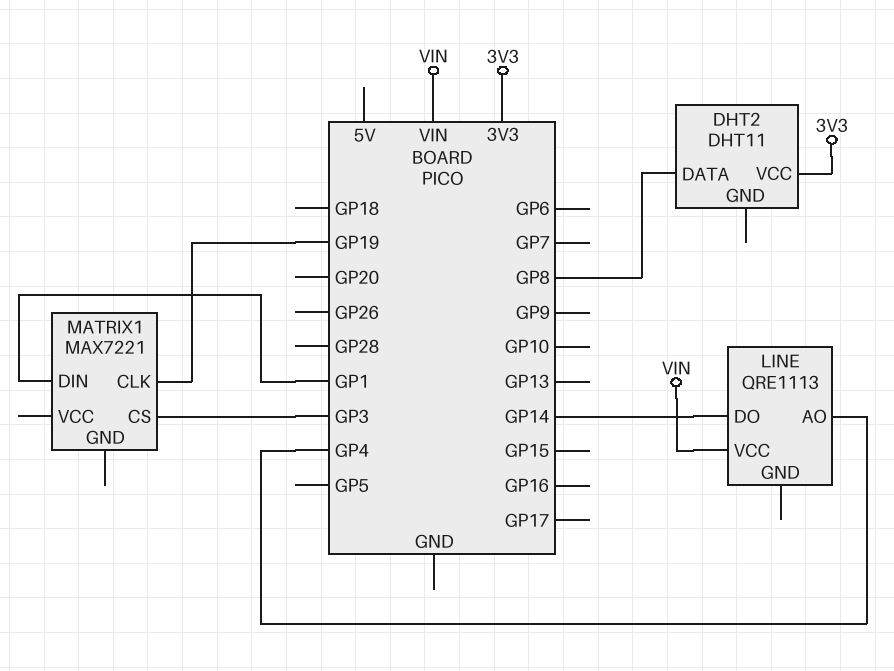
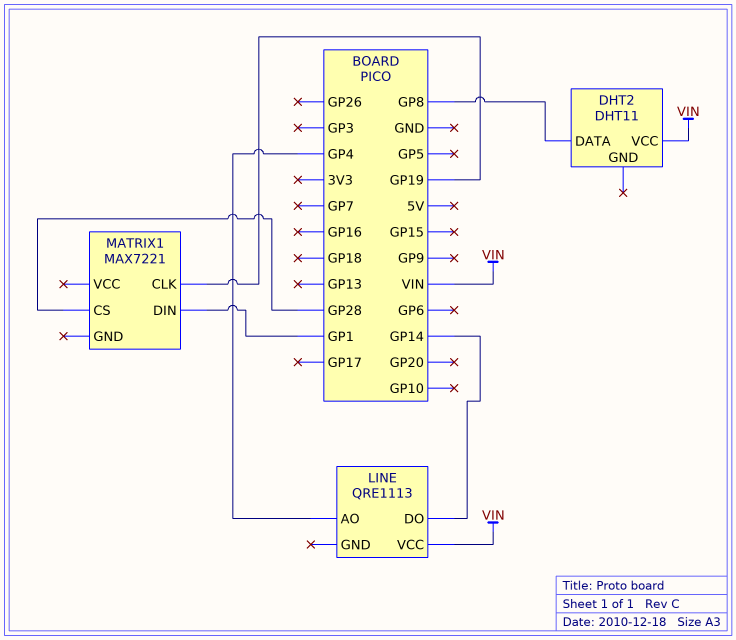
DHT2 pin VCC: 3V3 -> VIN
MATRIX1 pin CS: GP3 -> GP28

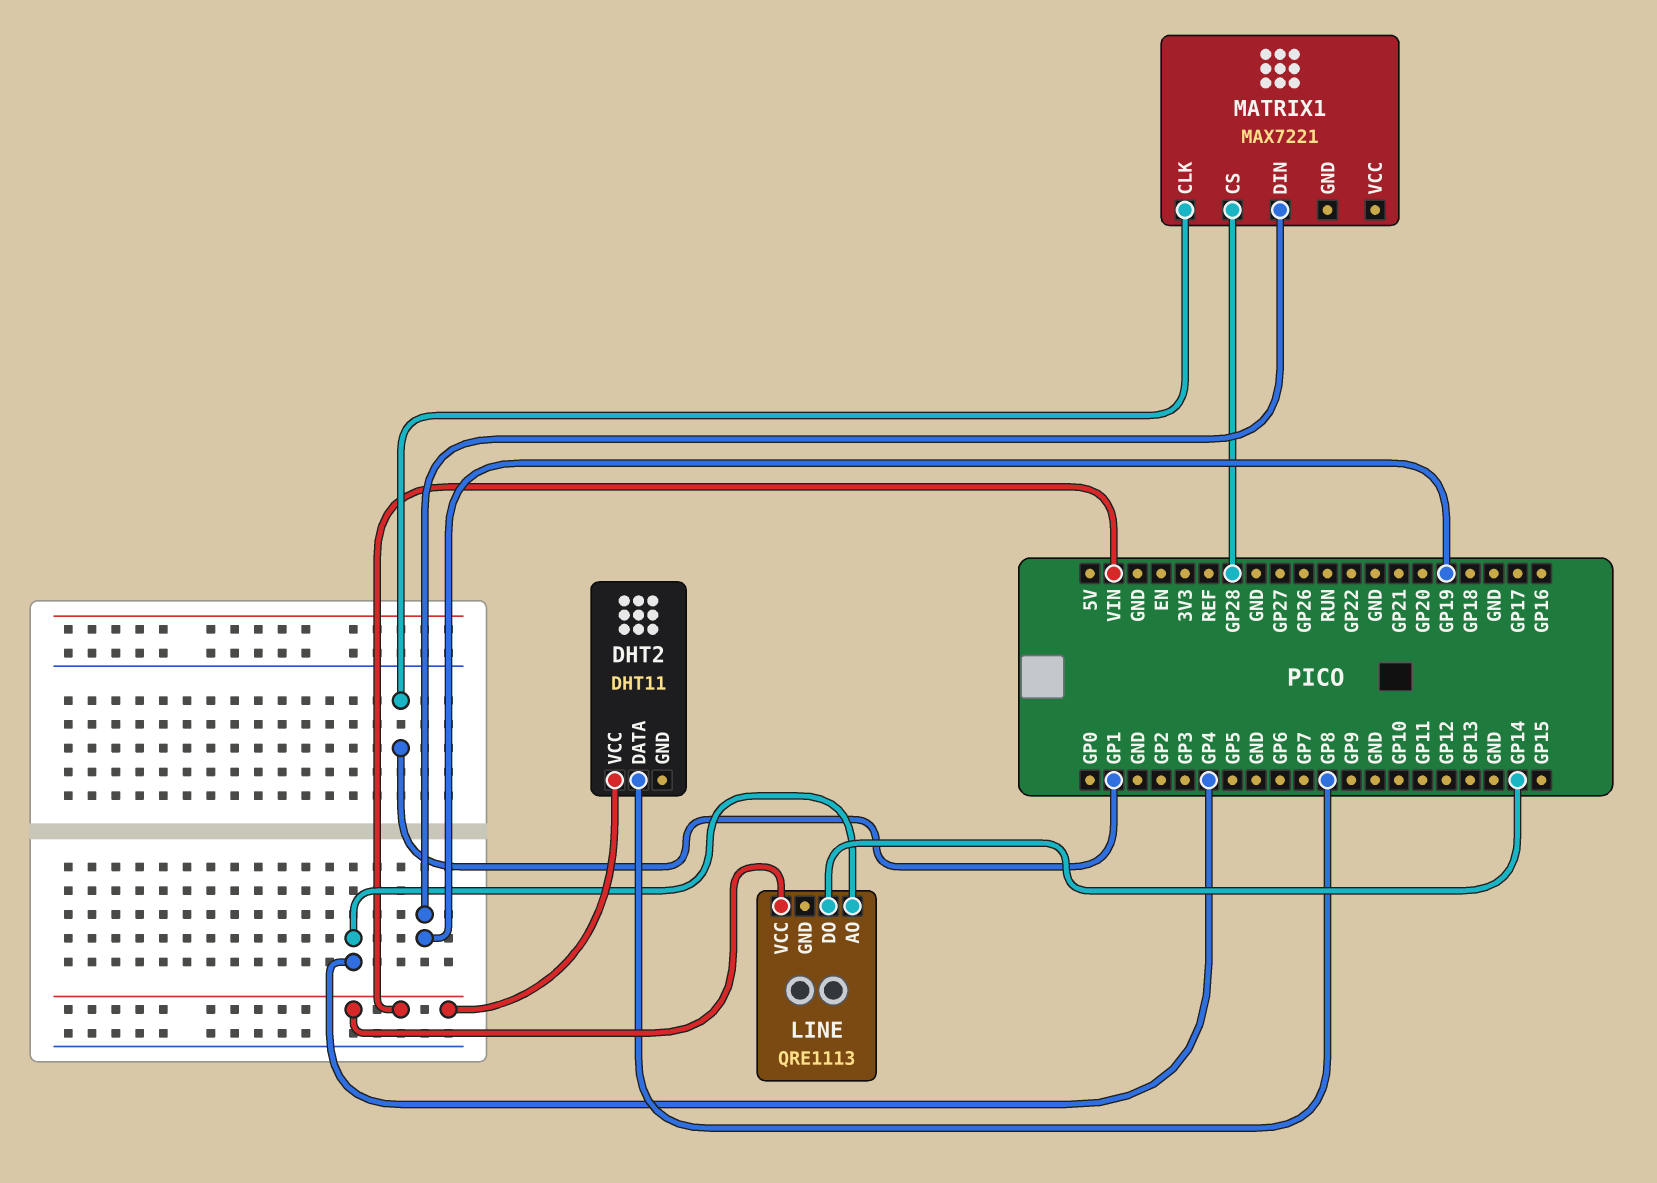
MATRIX1 pin CLK: GP19 -> GP1
MATRIX1 pin DIN: GP1 -> GP19

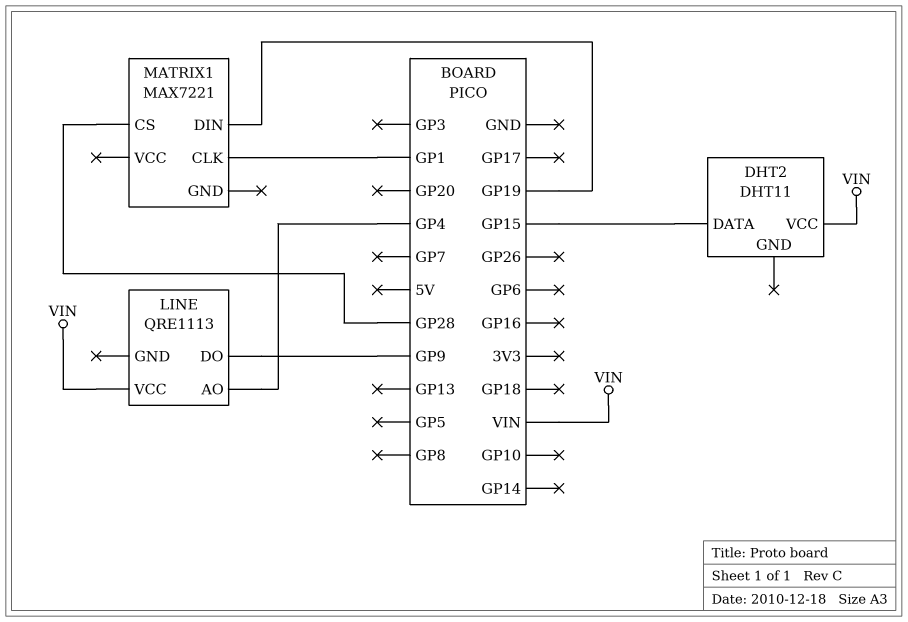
DHT2 pin DATA: GP8 -> GP15
LINE pin DO: GP14 -> GP9

